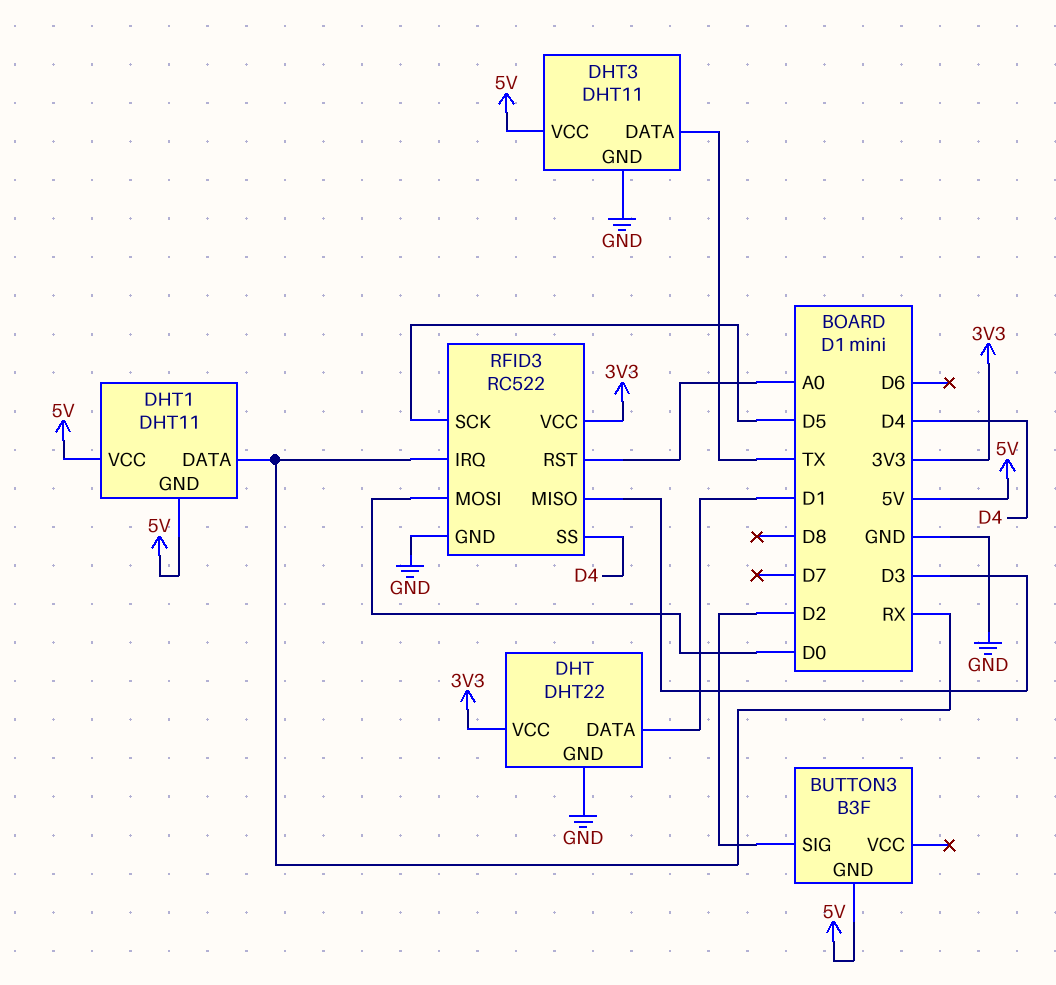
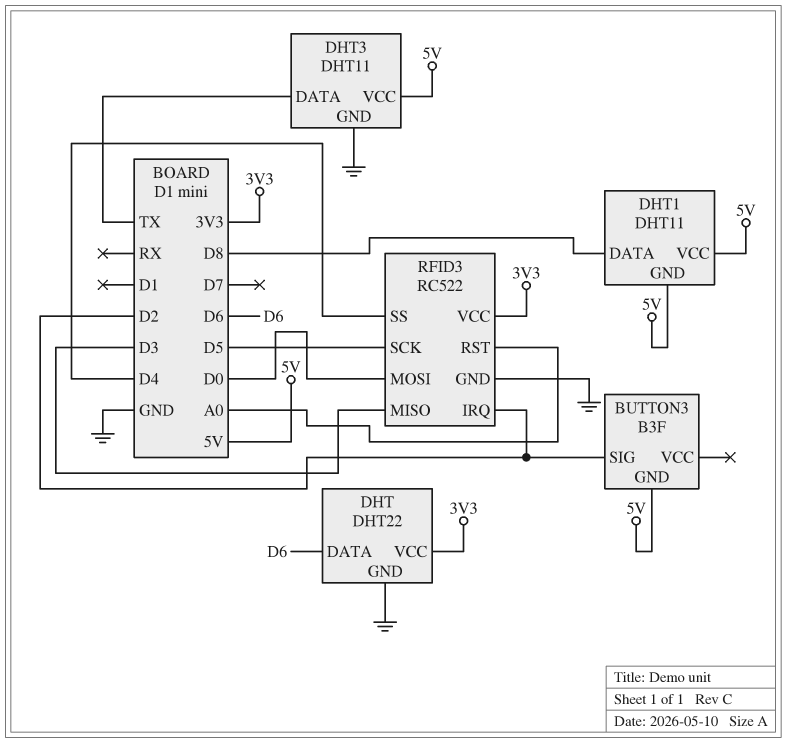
DHT pin DATA: D1 -> D6
DHT1 pin DATA: RX -> D8
RFID3 pin IRQ: RX -> D2

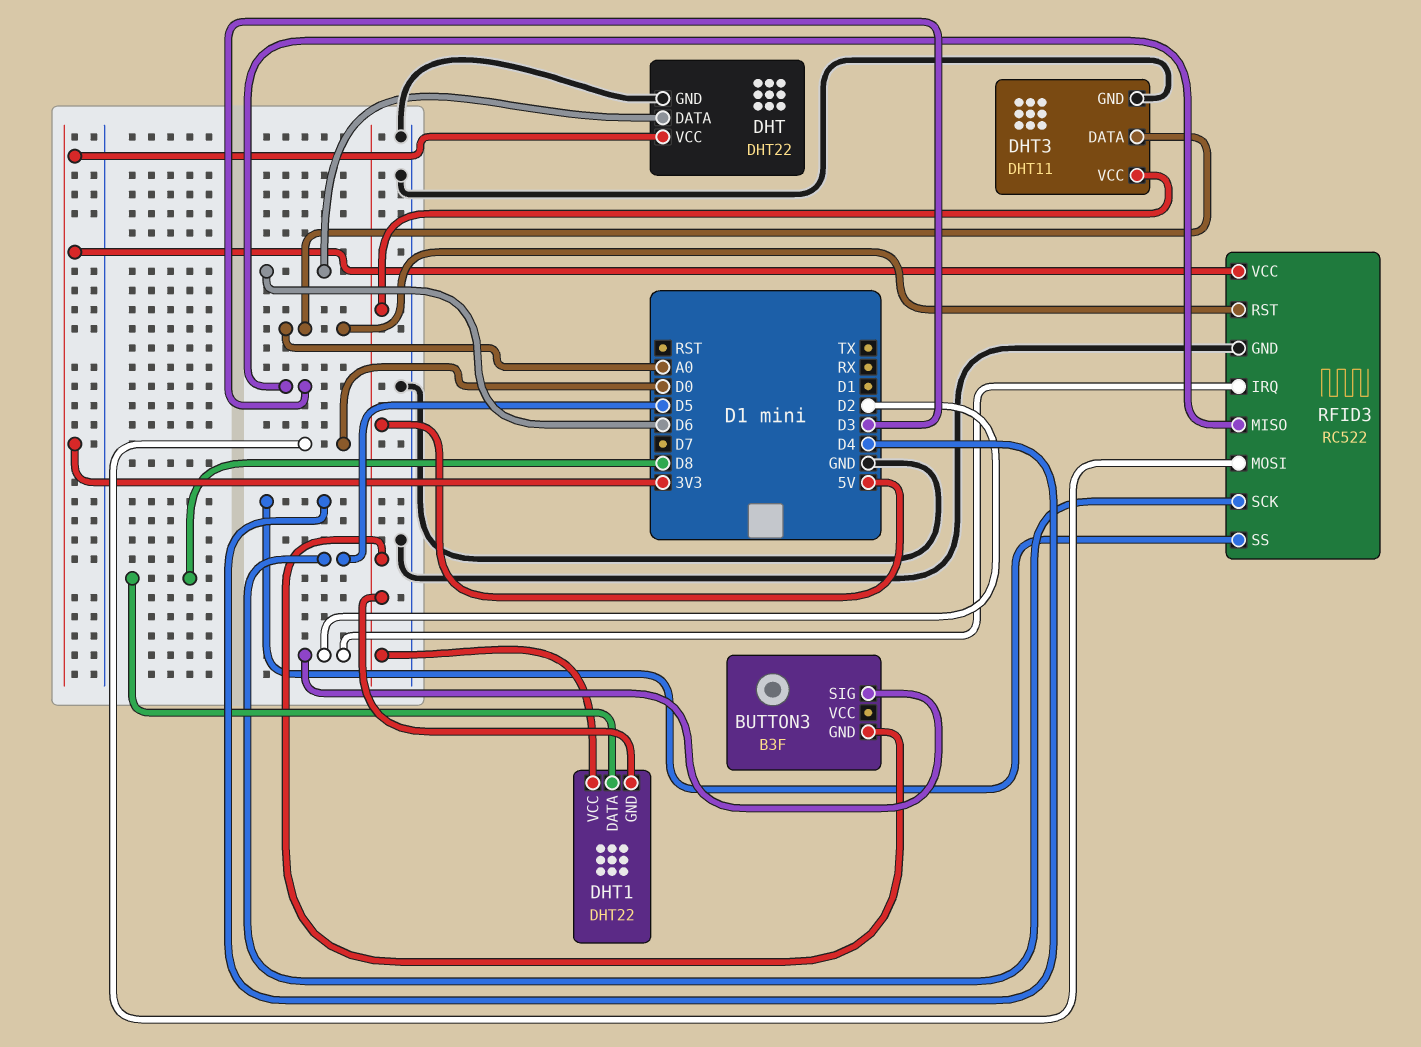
DHT1: DHT11 -> DHT22
DHT3 pin DATA: TX -> A0

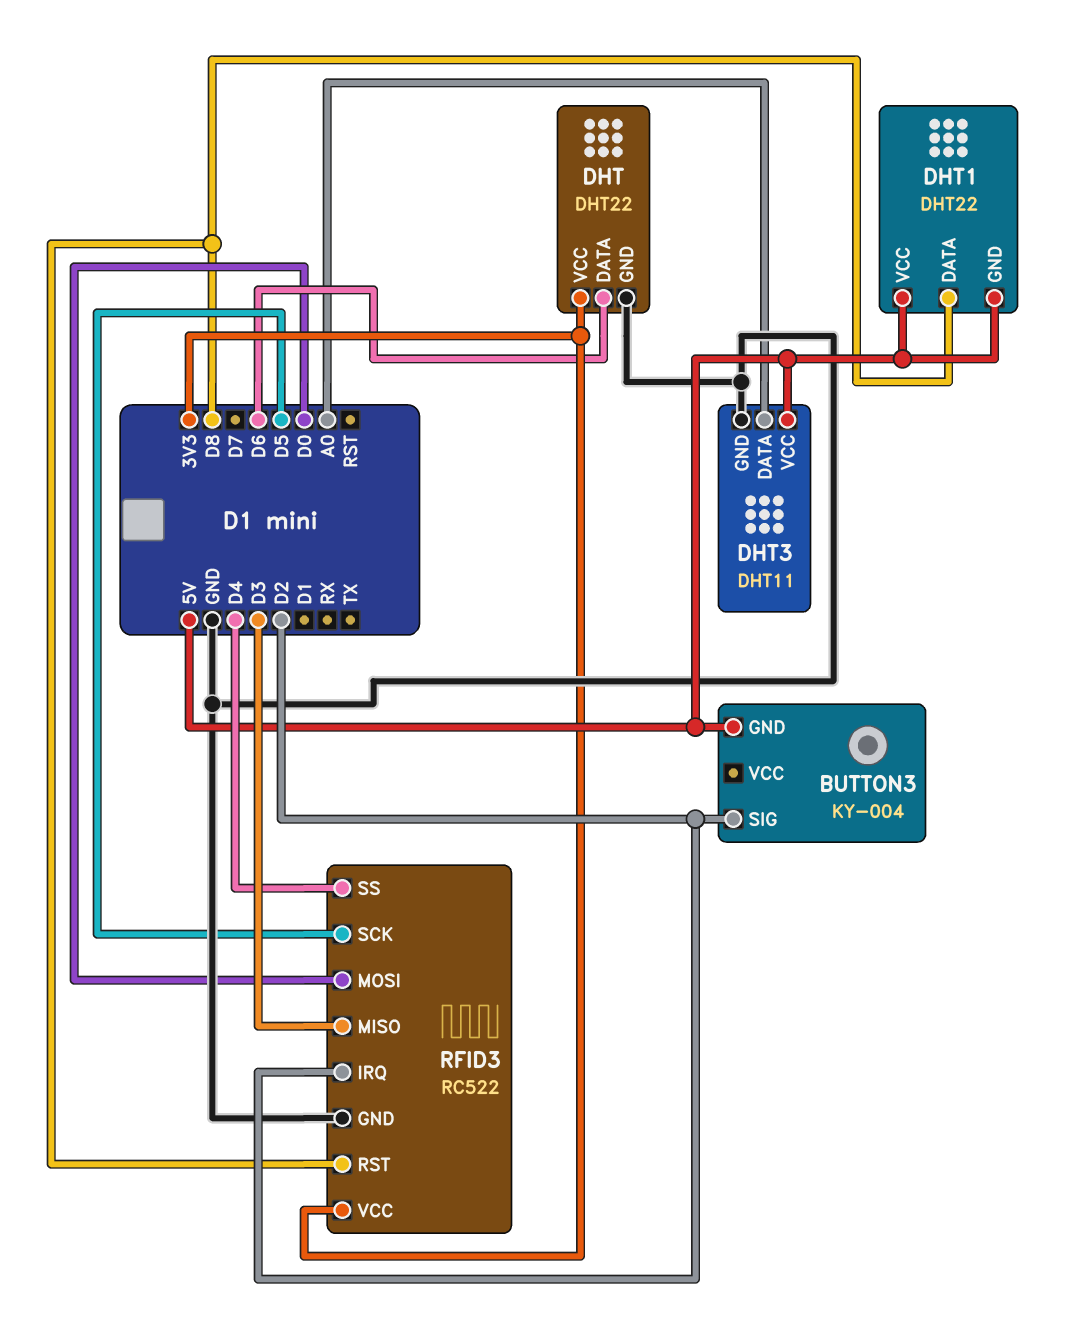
BUTTON3: B3F -> KY-004
RFID3 pin RST: A0 -> D8

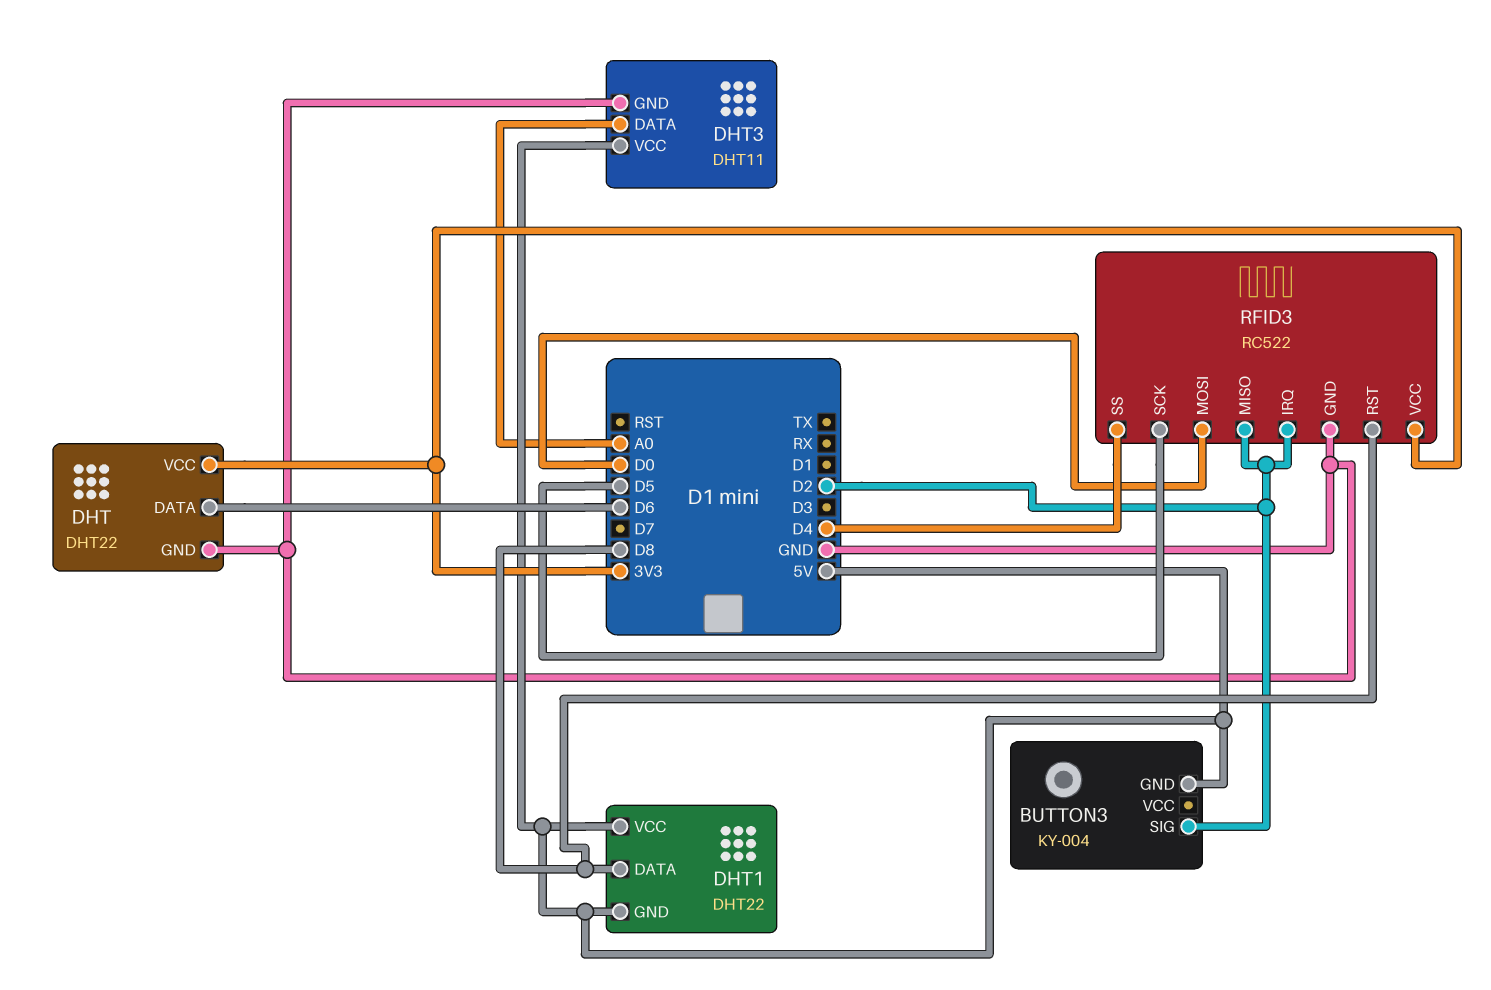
RFID3 pin MISO: D3 -> D2

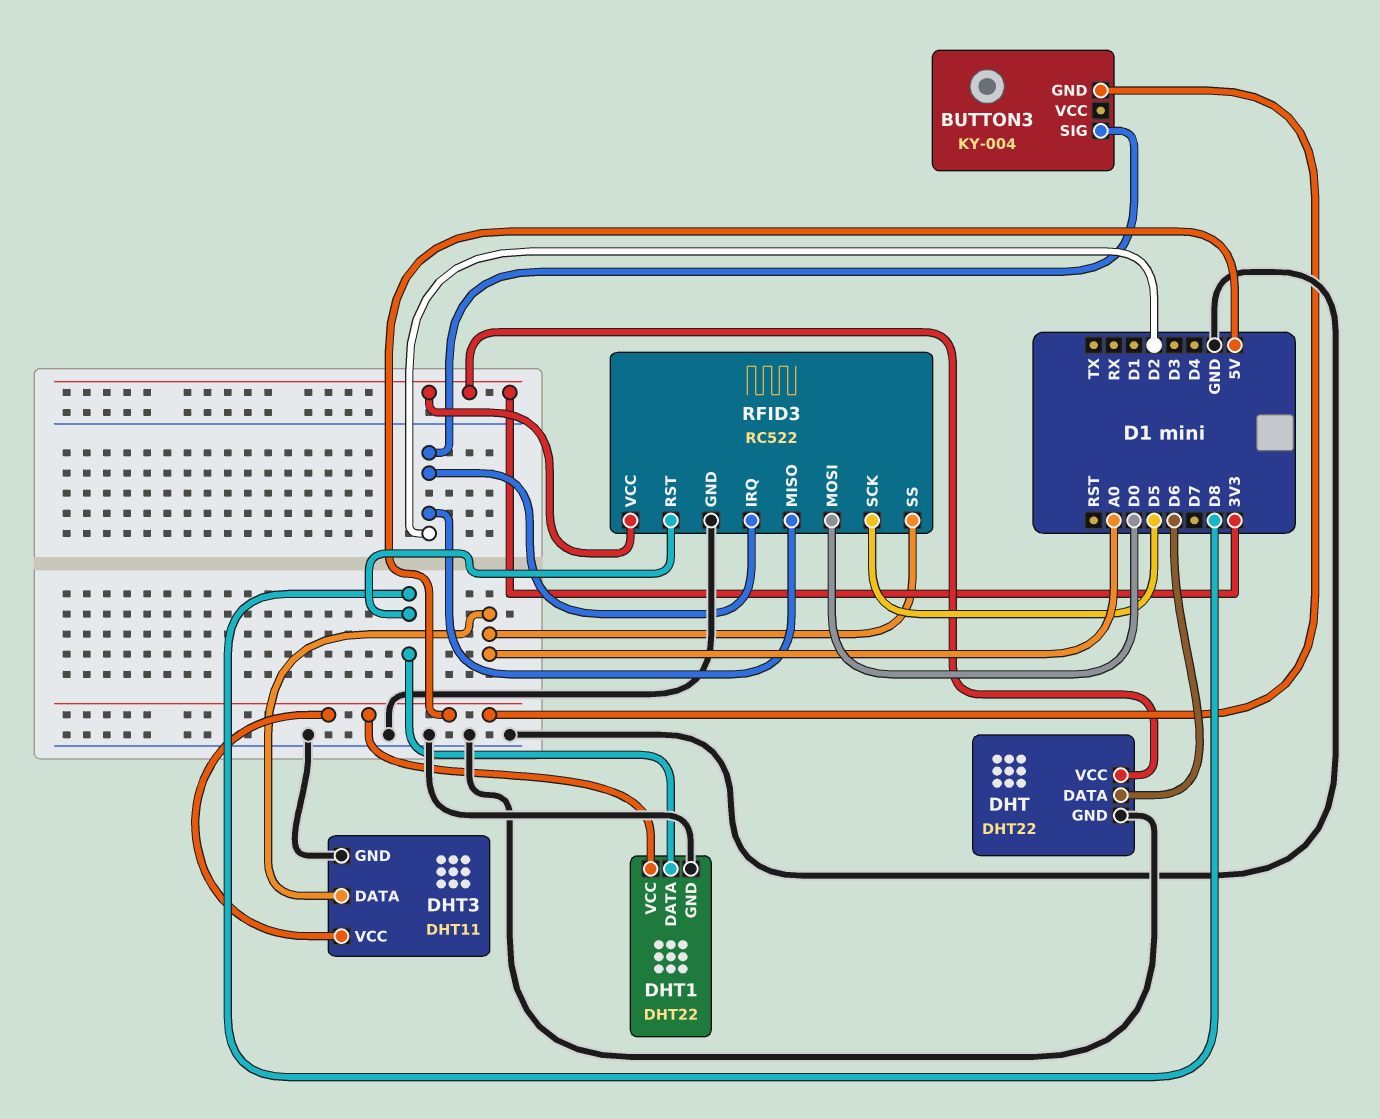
DHT1 pin GND: 5V -> GND
RFID3 pin SS: D4 -> A0

